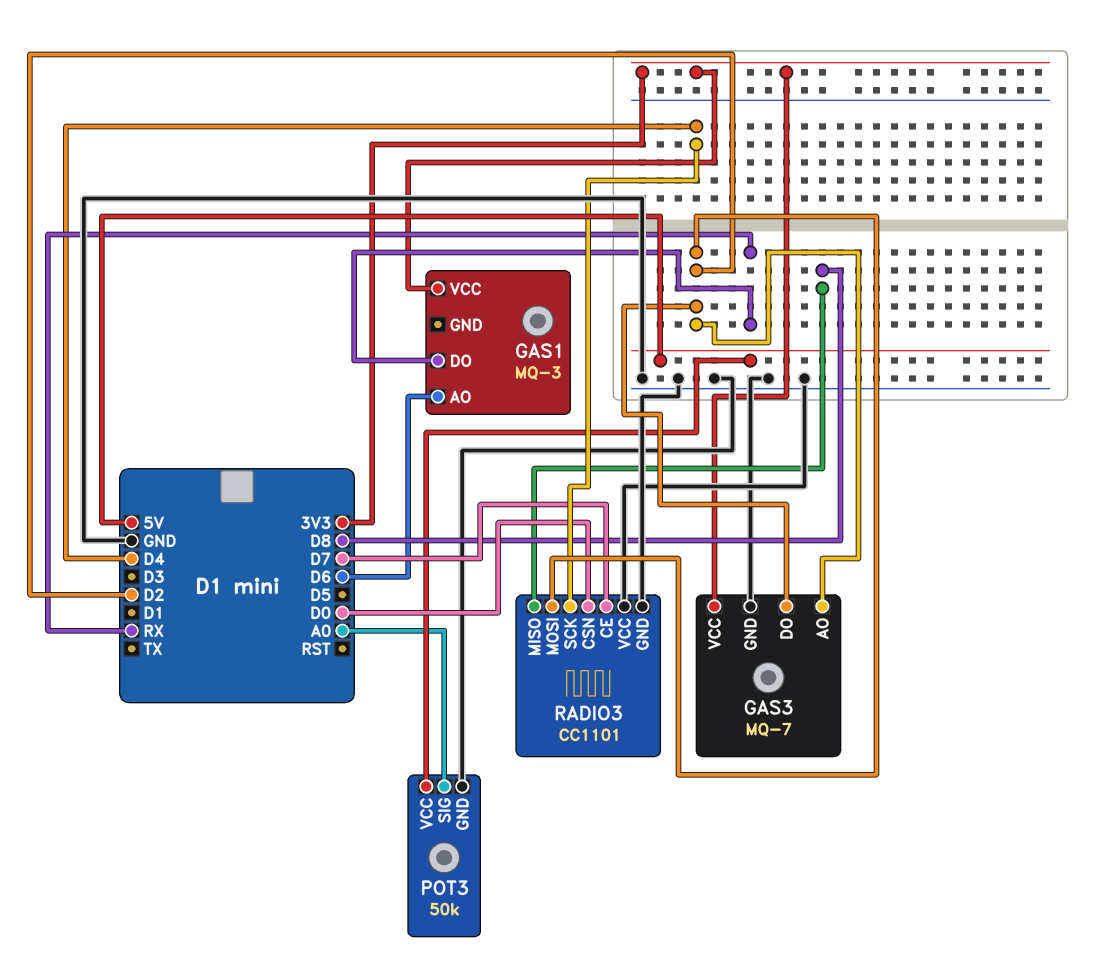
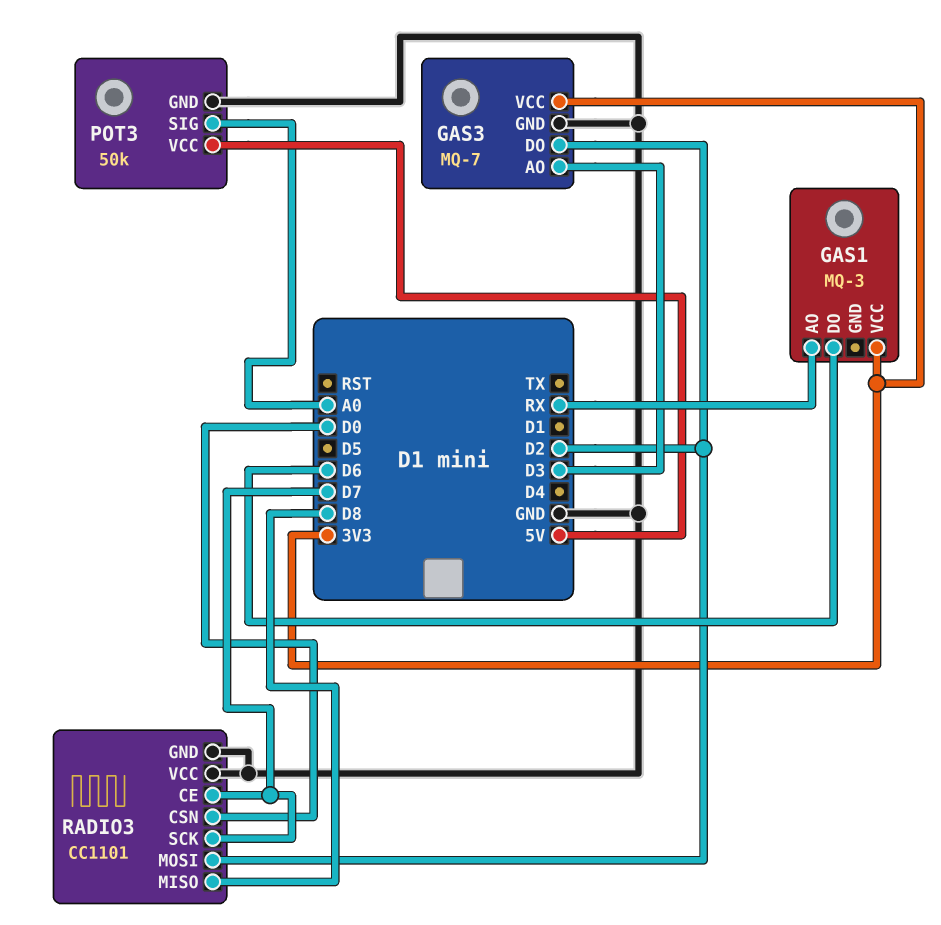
GAS1 pin AO: D6 -> RX
GAS1 pin DO: RX -> D6
GAS3 pin AO: D2 -> D3
RADIO3 pin SCK: D4 -> D7

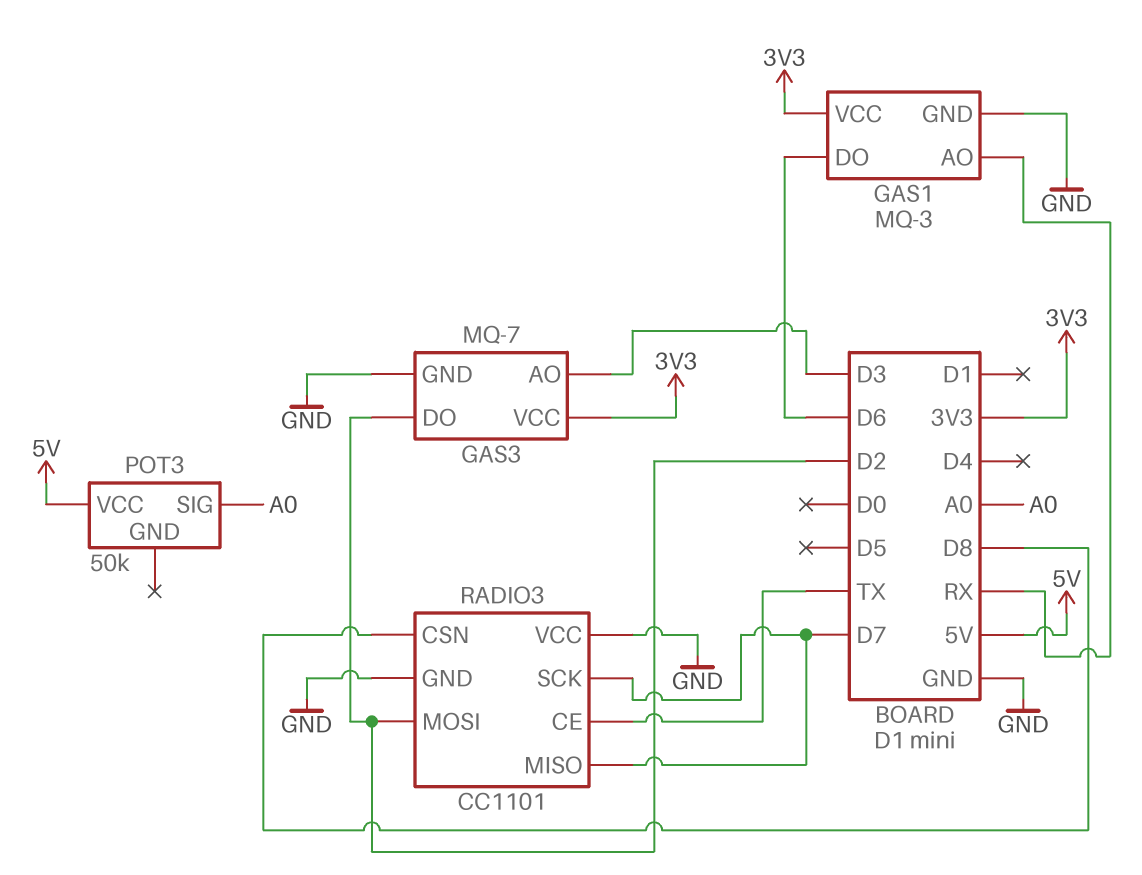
GAS1 pin GND: none -> GND
POT3 pin GND: GND -> none
RADIO3 pin CE: D7 -> TX
RADIO3 pin CSN: D0 -> D8
RADIO3 pin MISO: D8 -> D7

